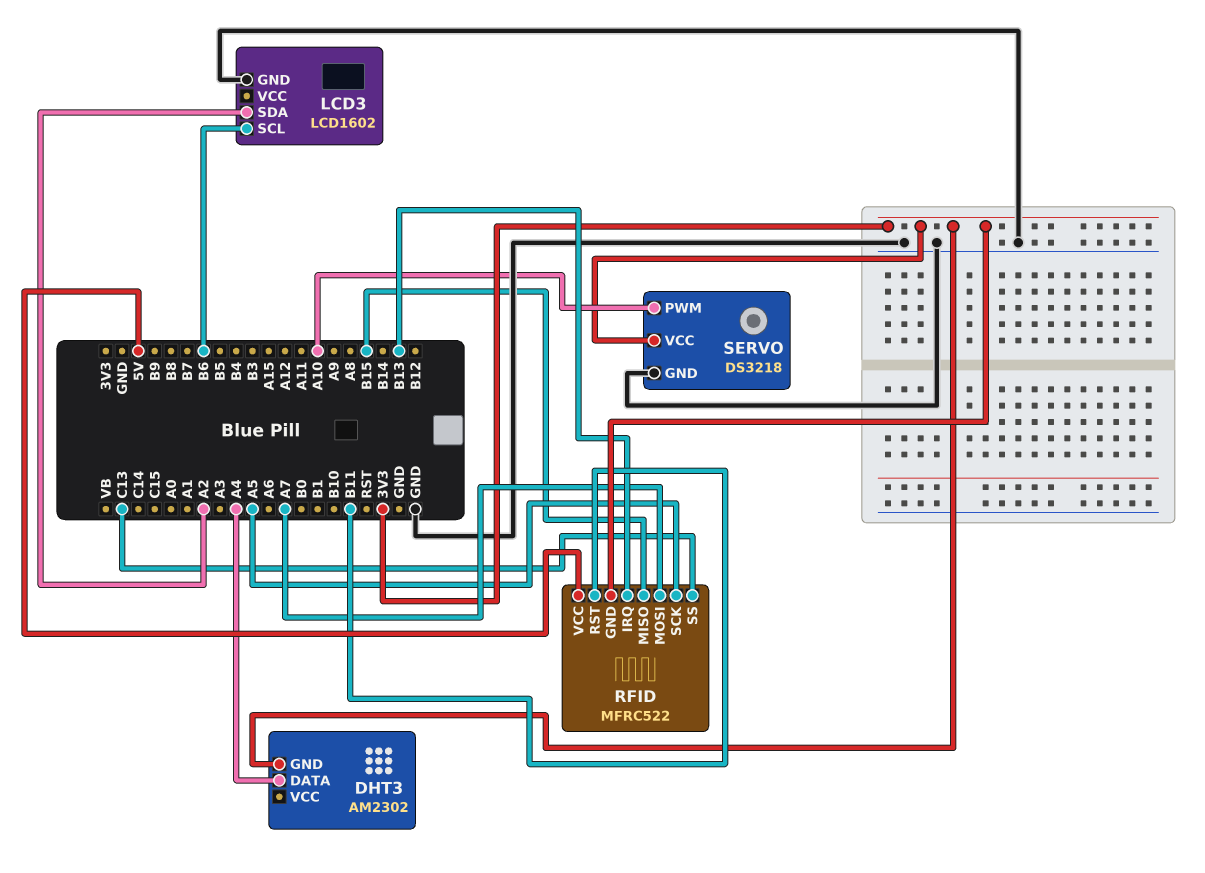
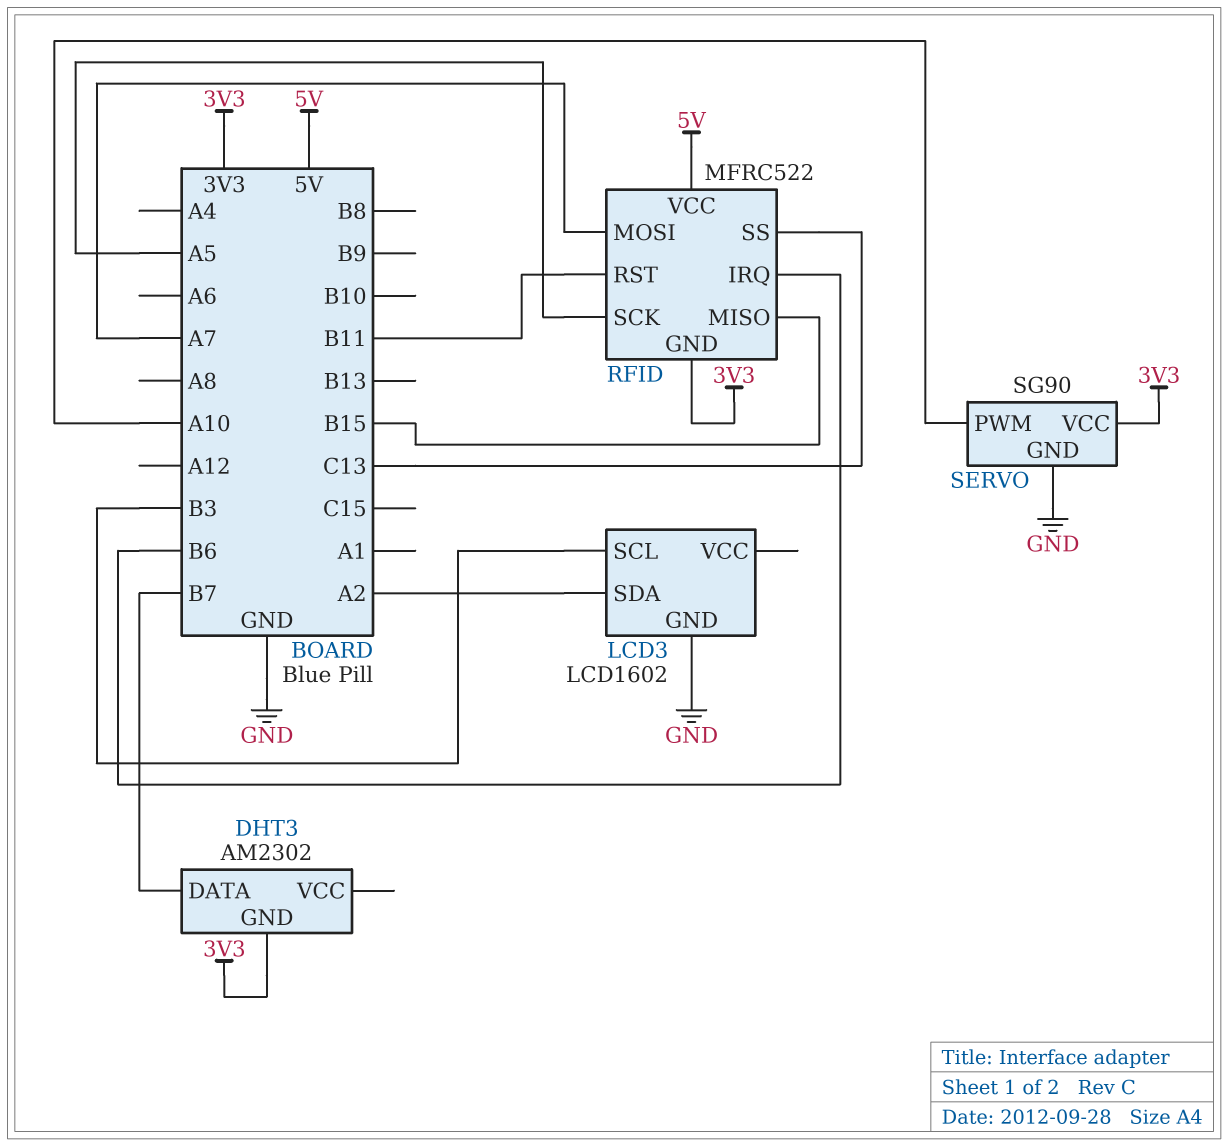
DHT3 pin DATA: A4 -> B7
LCD3 pin SCL: B6 -> B3
RFID pin IRQ: B13 -> B6
SERVO: DS3218 -> SG90

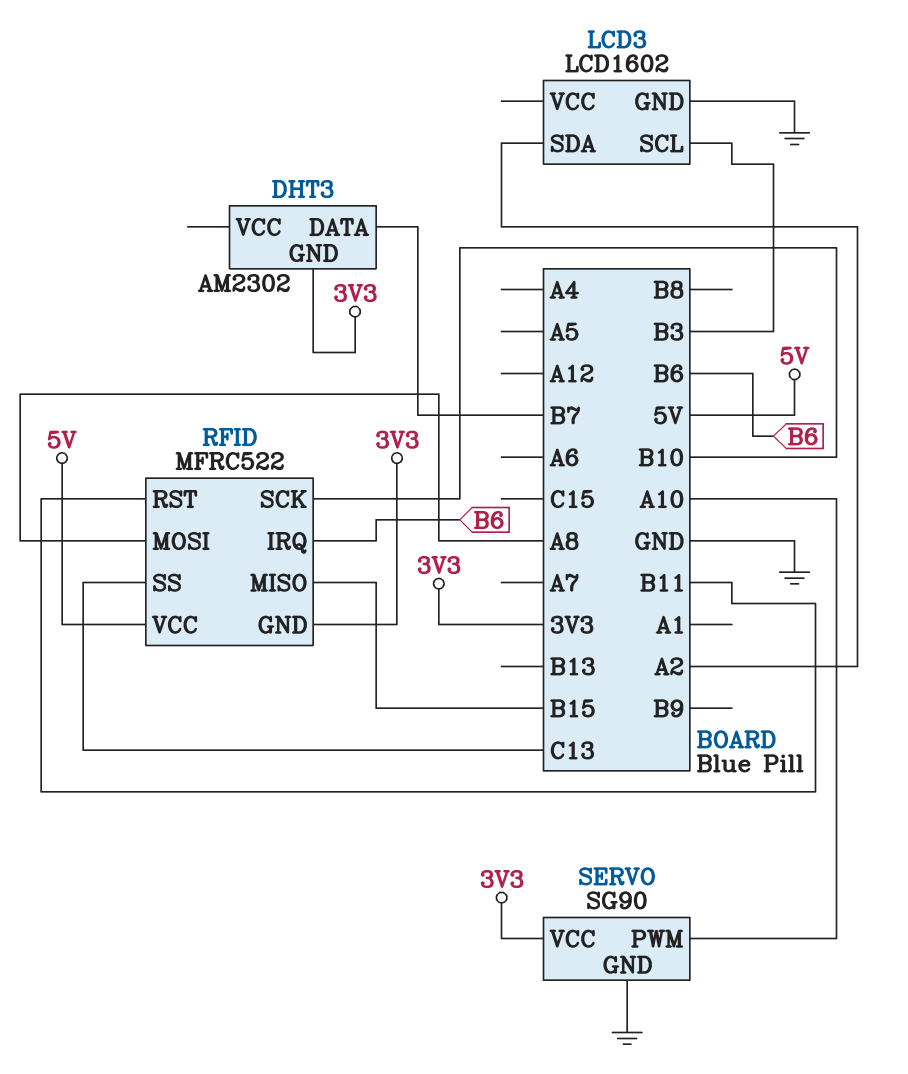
RFID pin MOSI: A7 -> A8
RFID pin SCK: A5 -> B10

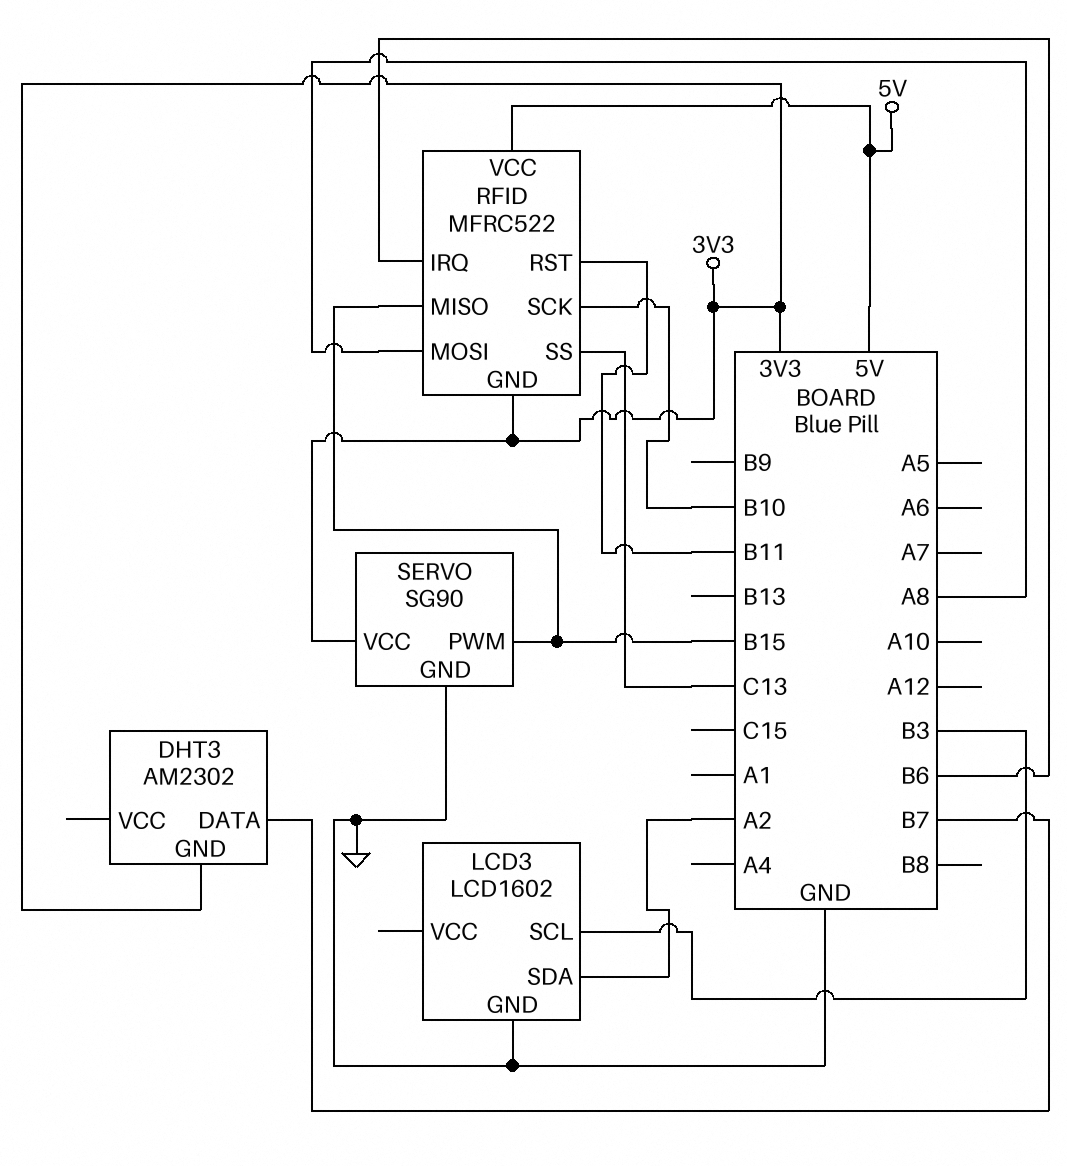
SERVO pin PWM: A10 -> B15

